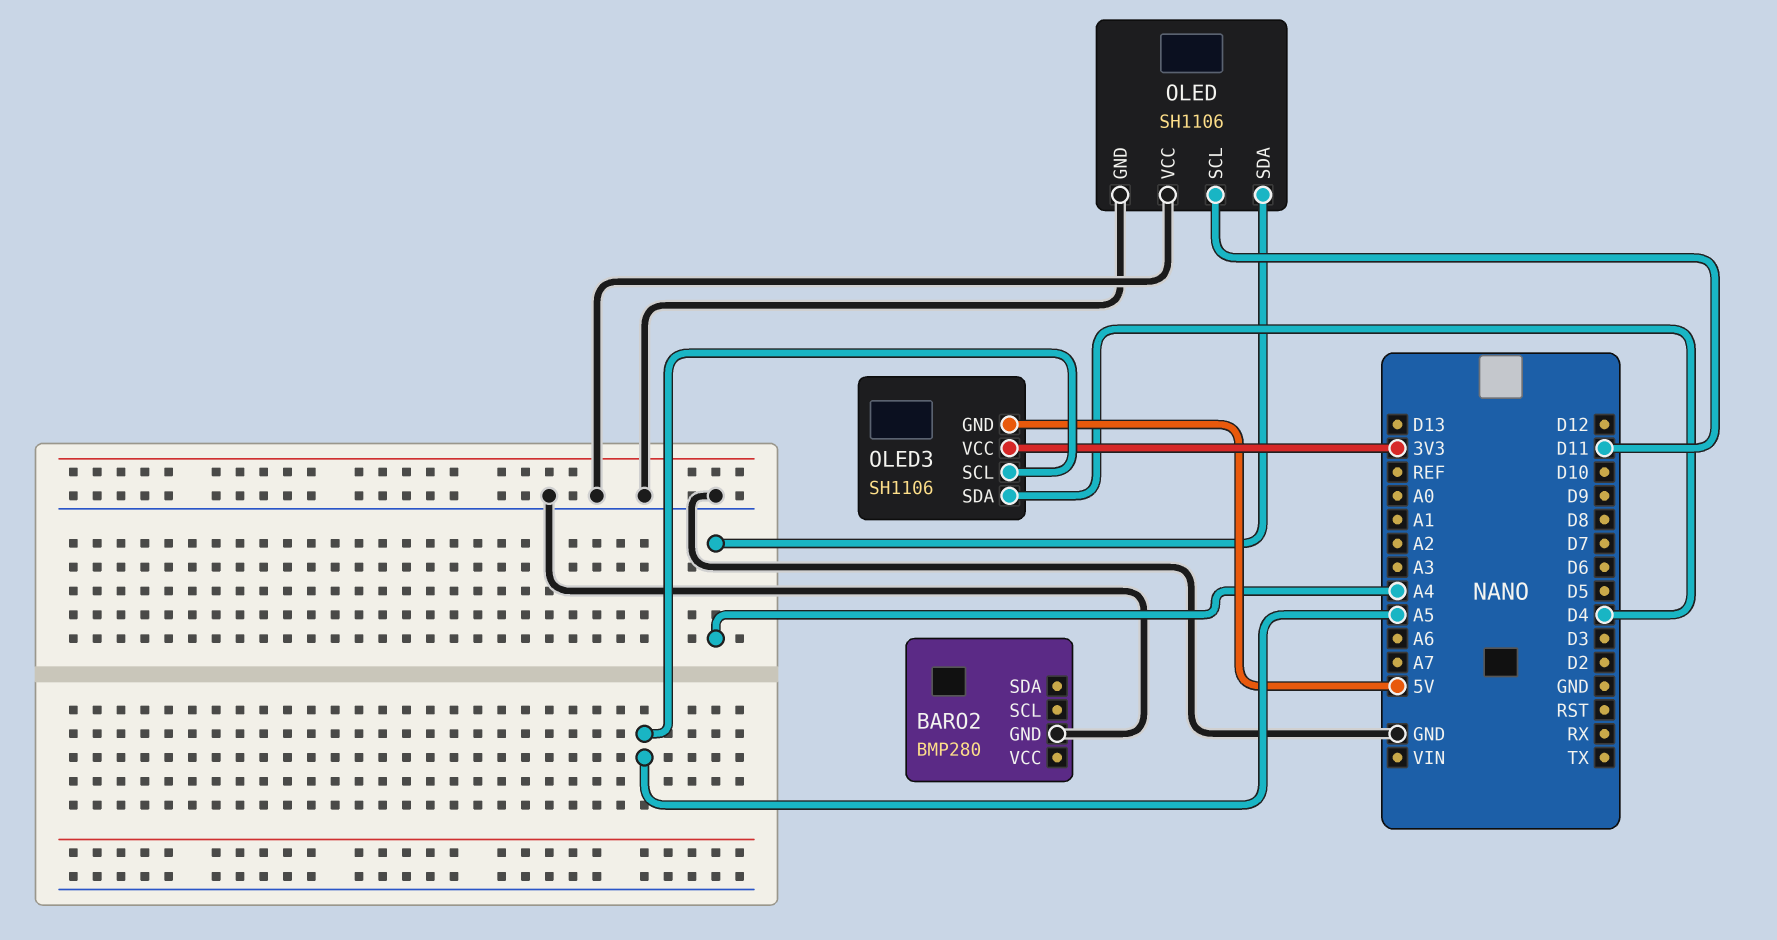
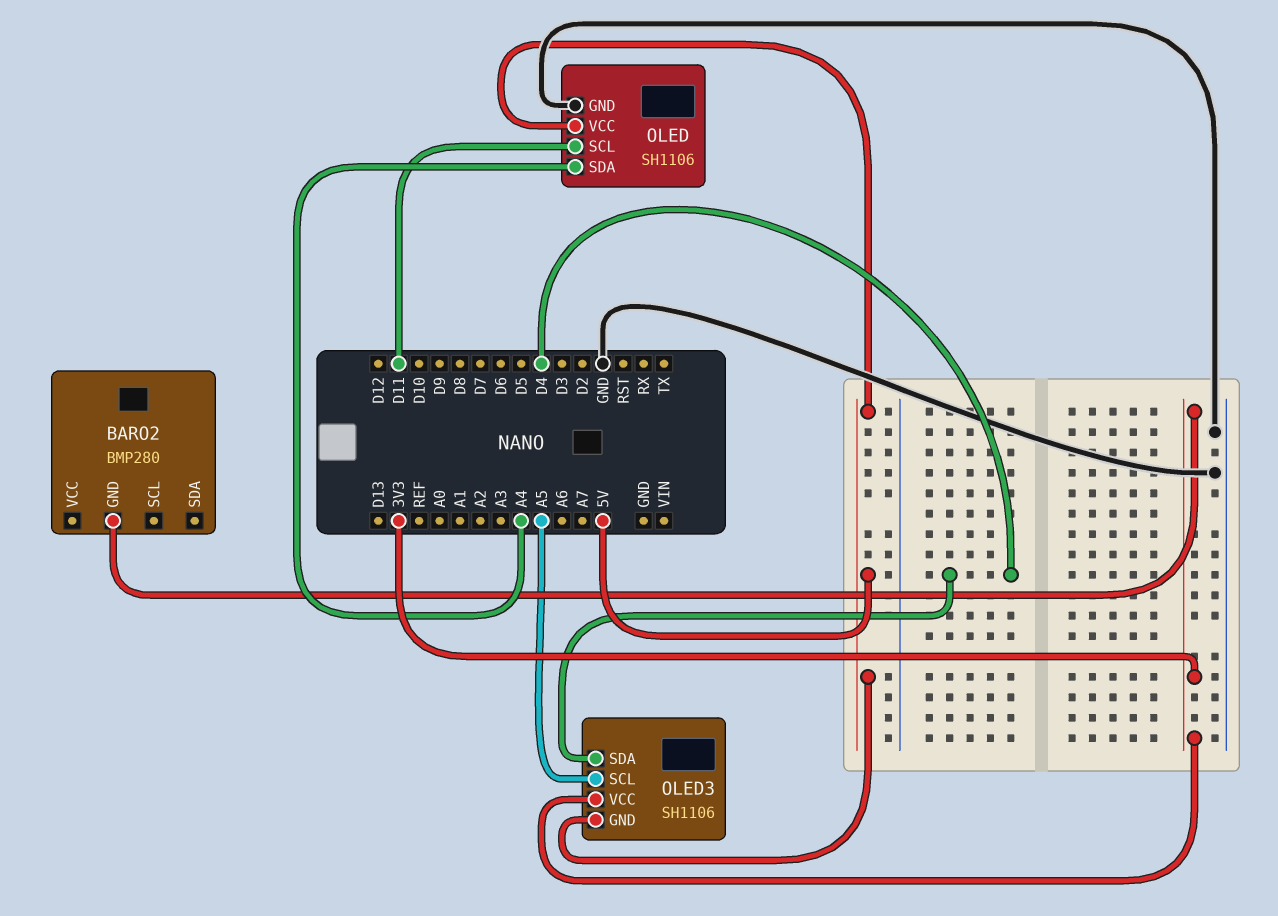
BARO2 pin GND: GND -> 3V3
OLED pin VCC: GND -> 5V

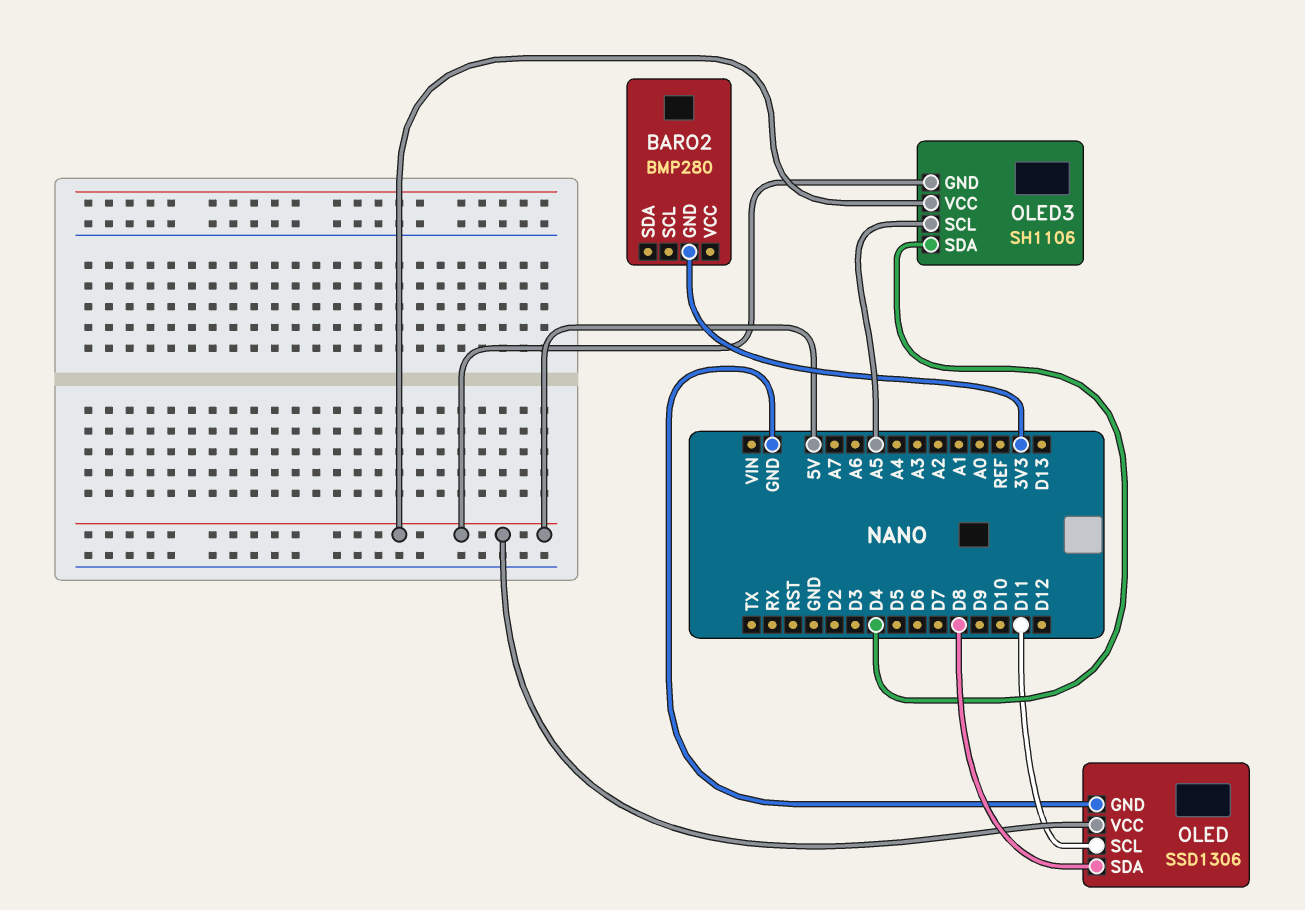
OLED: SH1106 -> SSD1306
OLED pin SDA: A4 -> D8
OLED3 pin VCC: 3V3 -> 5V

